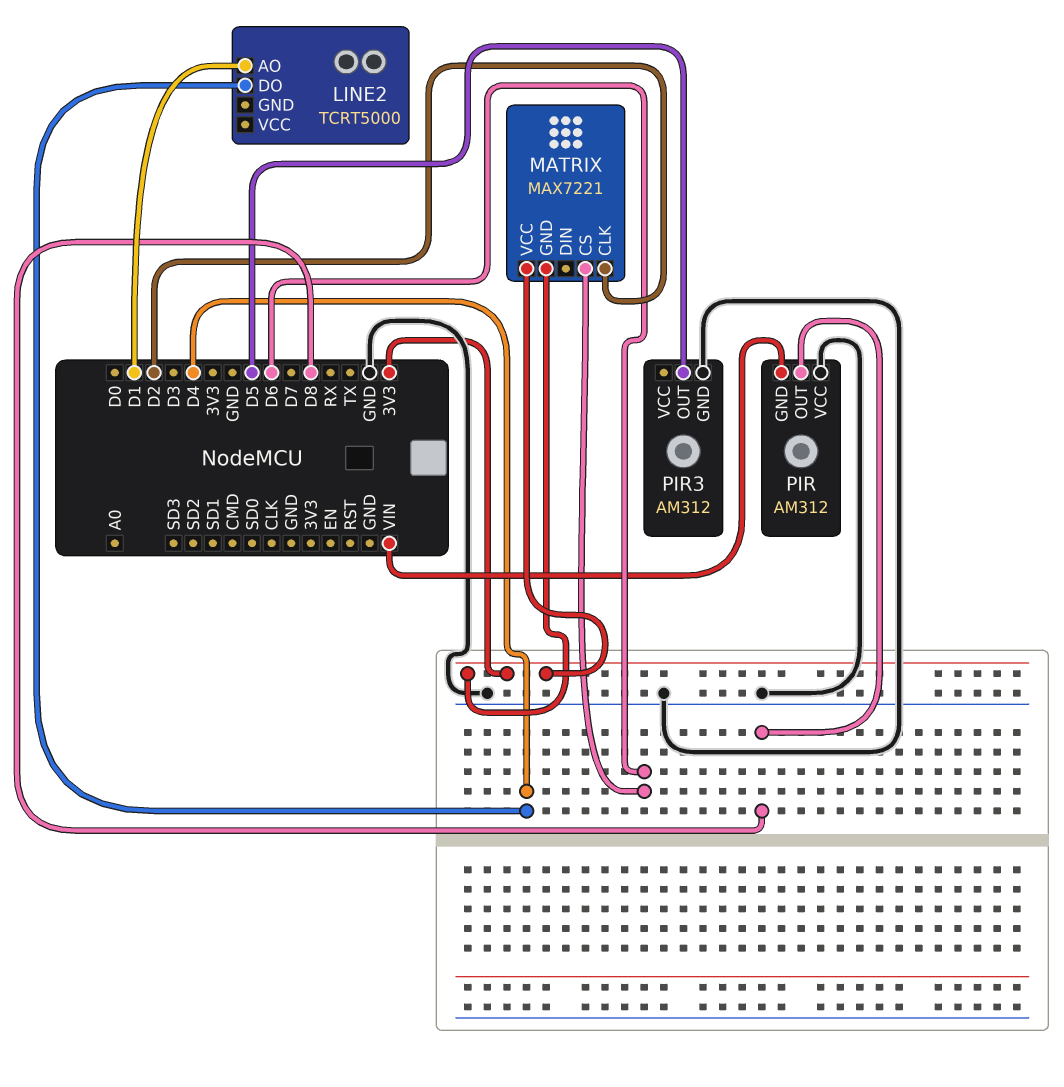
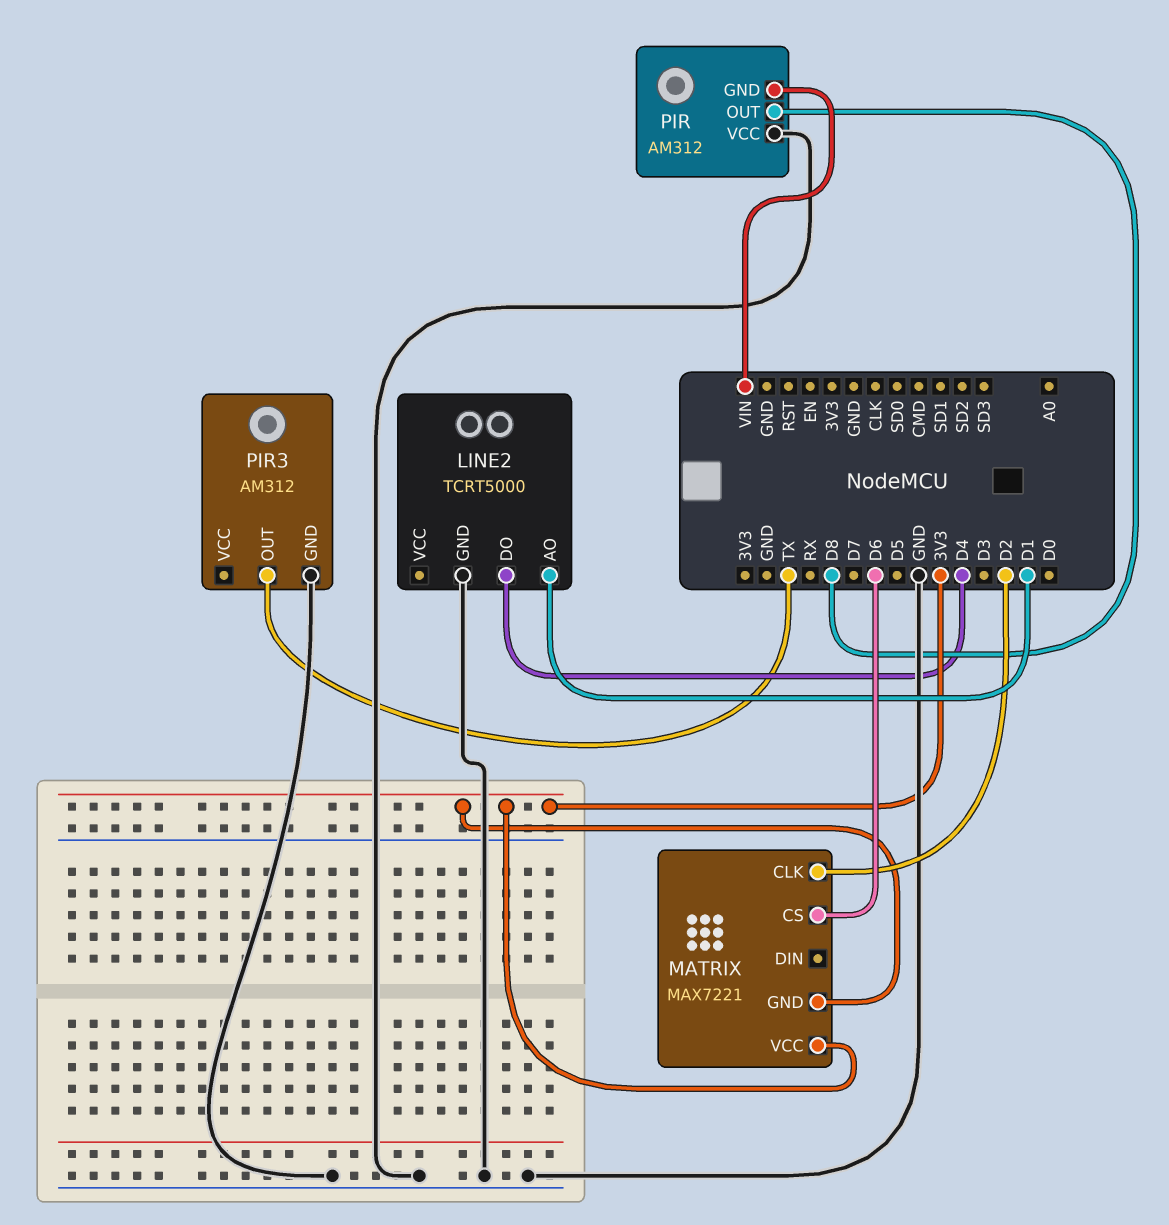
LINE2 pin GND: none -> GND
PIR3 pin OUT: D5 -> TX

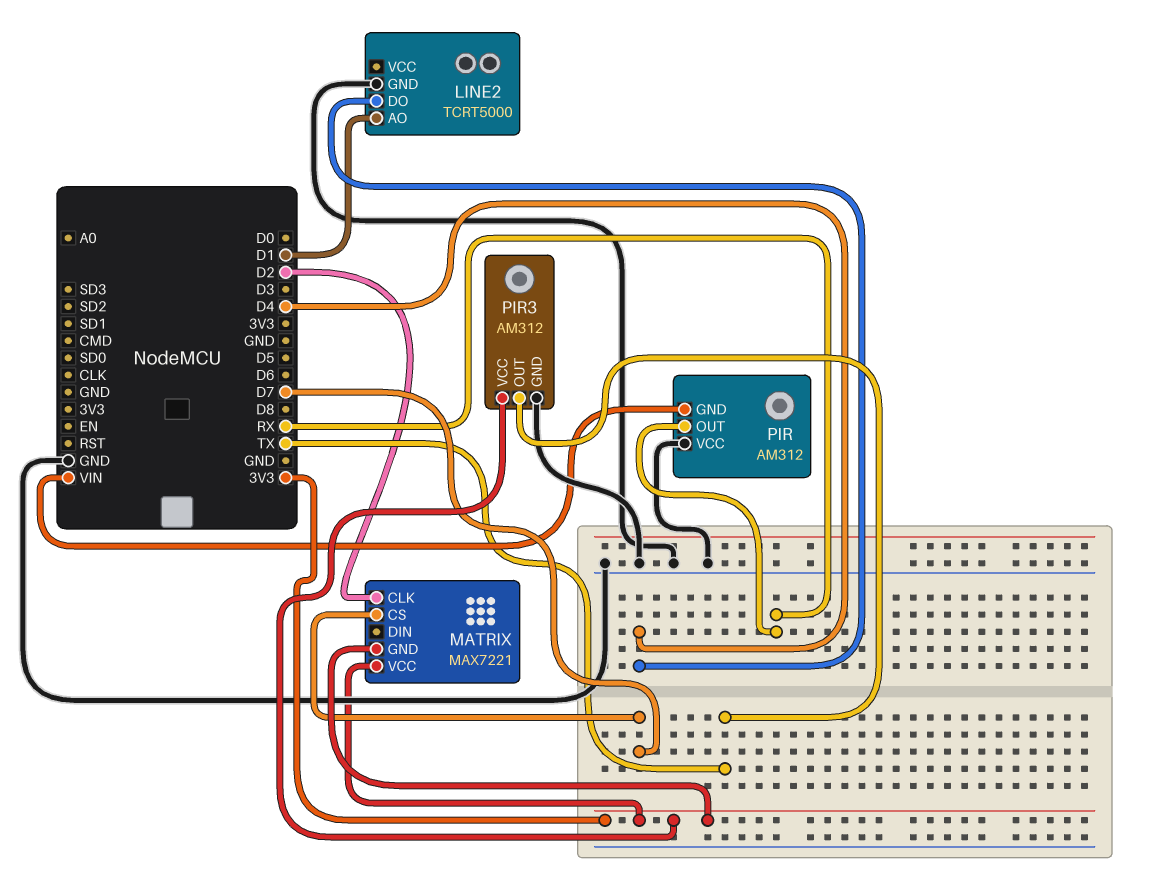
MATRIX pin CS: D6 -> D7
PIR pin OUT: D8 -> RX
PIR3 pin VCC: none -> 3V3

